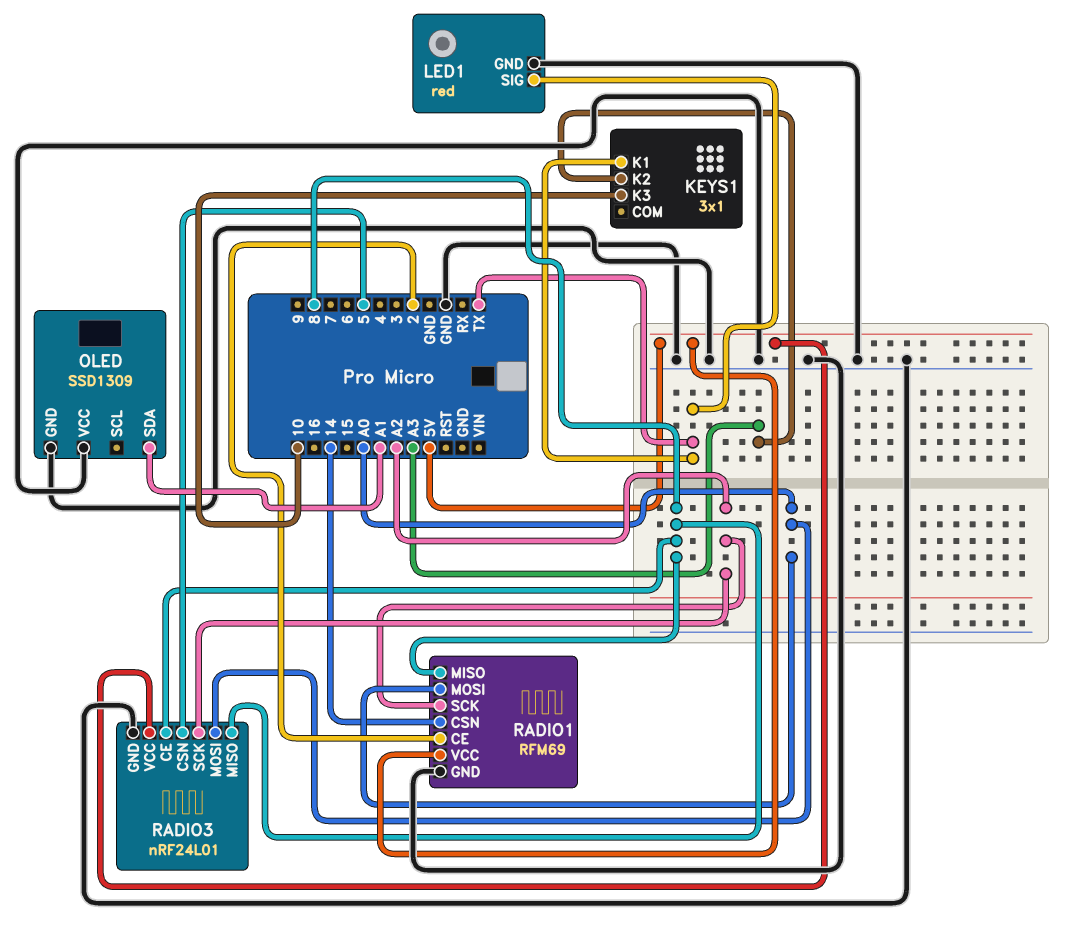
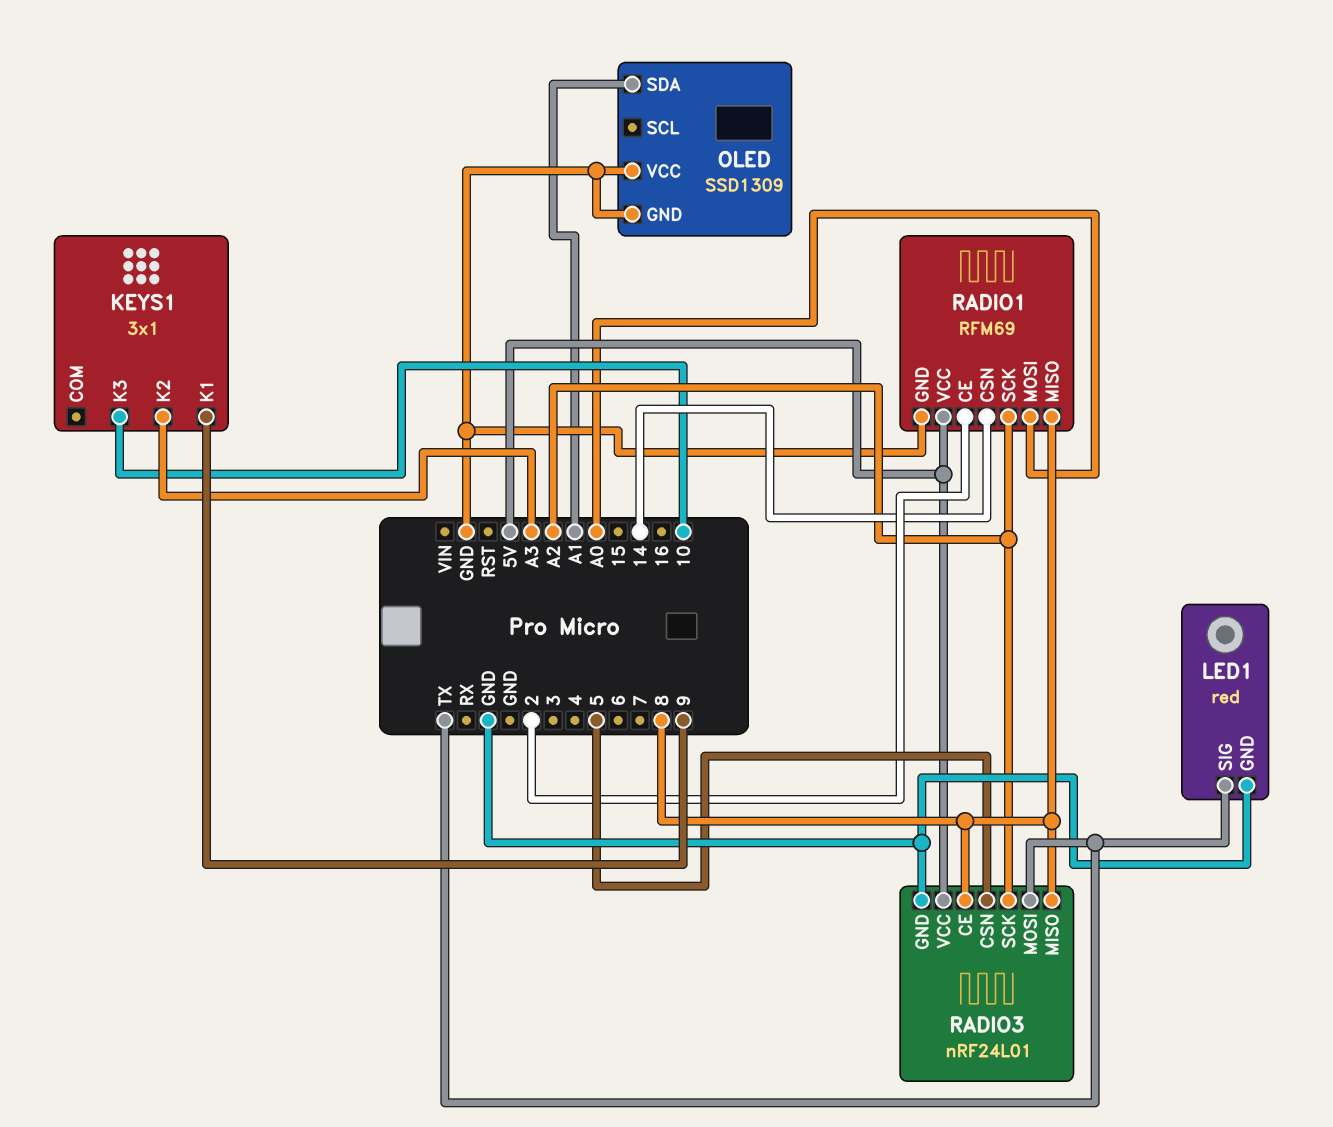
KEYS1 pin K1: TX -> 9
RADIO3 pin MOSI: A0 -> TX

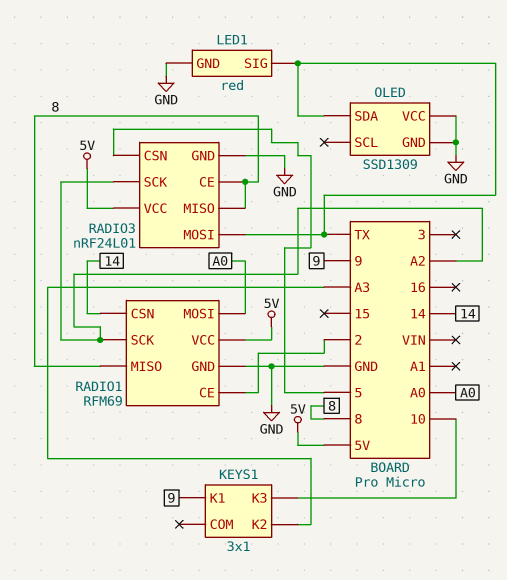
OLED pin SDA: A1 -> TX

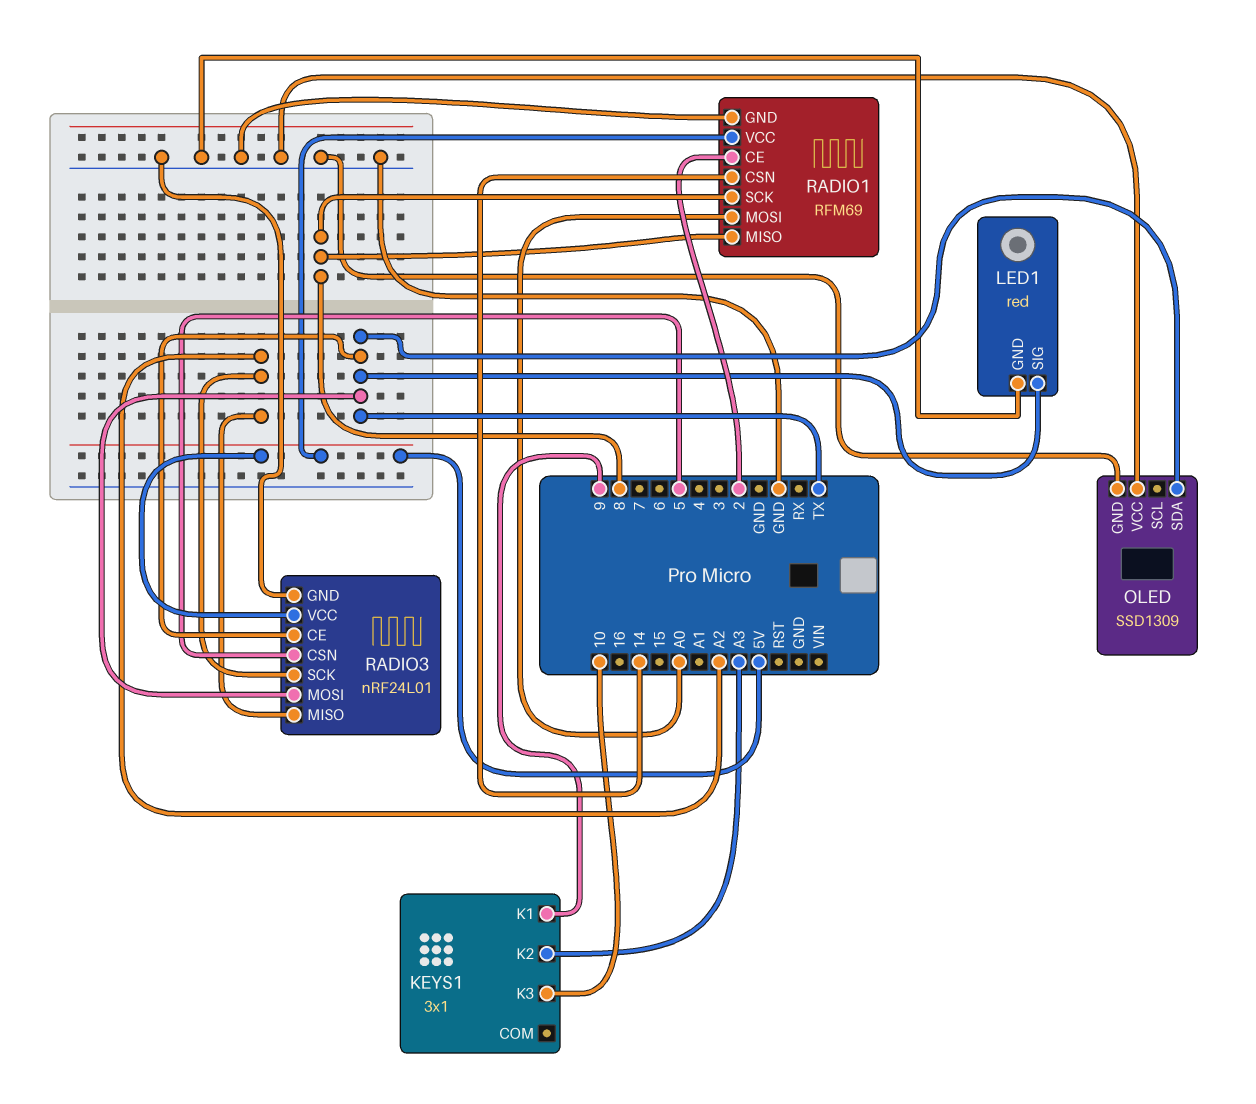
RADIO1 pin SCK: A2 -> 8
RADIO3 pin CE: 8 -> TX
RADIO3 pin MISO: 8 -> A2

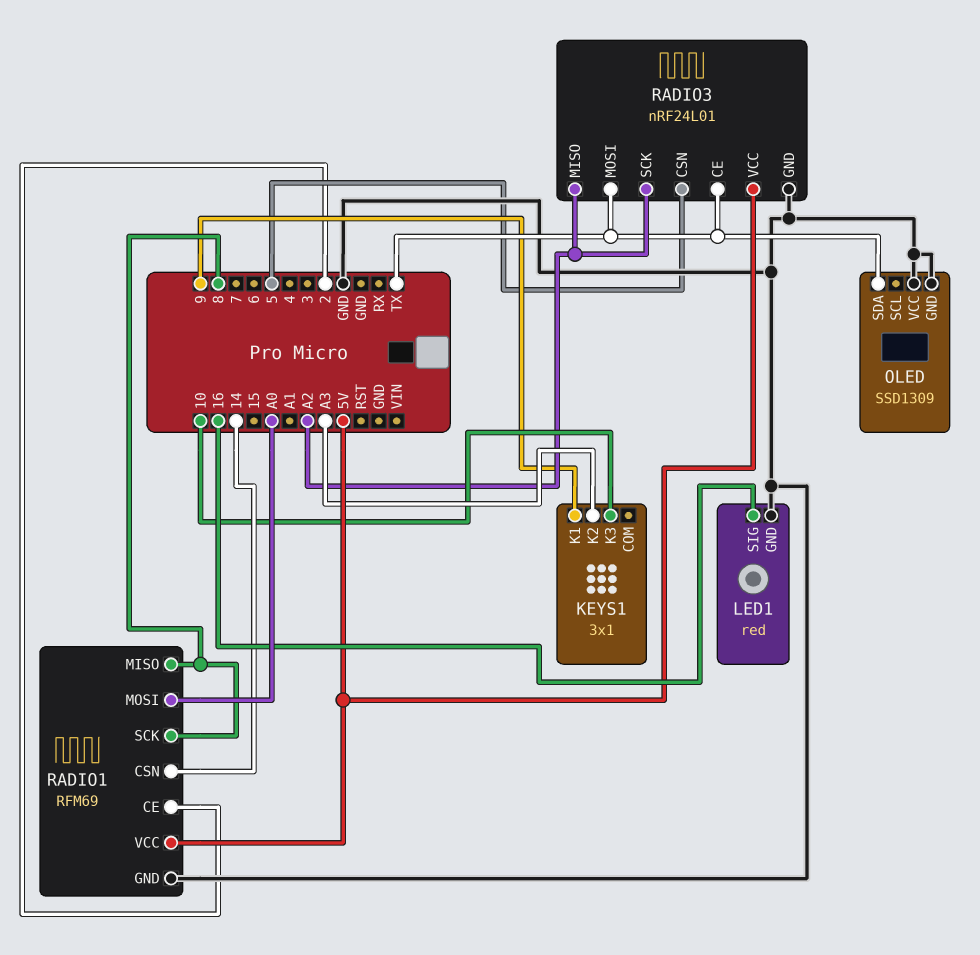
LED1 pin SIG: TX -> 16

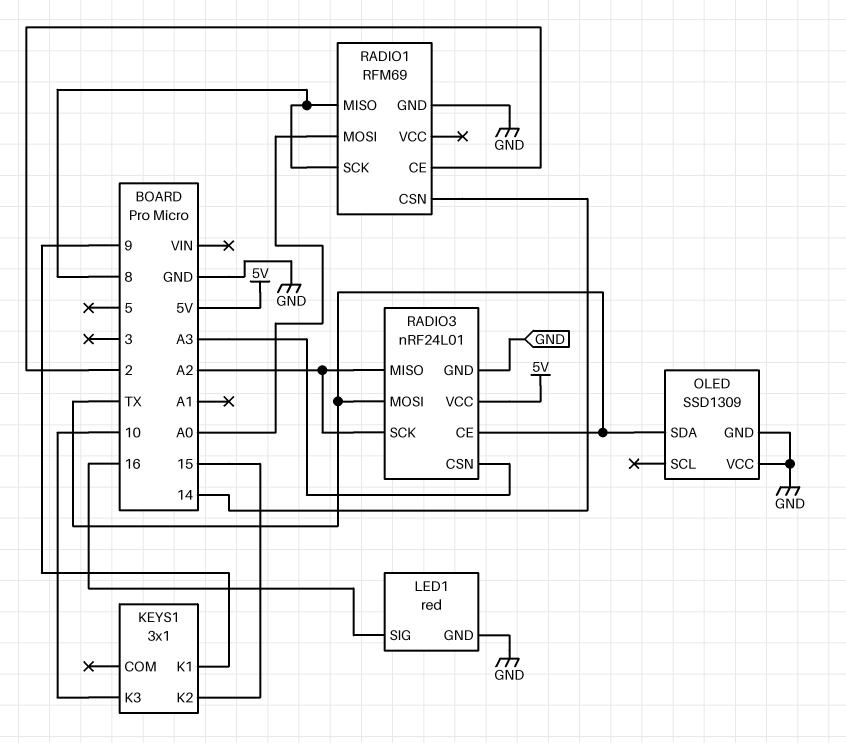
KEYS1 pin K2: A3 -> 15
RADIO1 pin VCC: 5V -> none
RADIO3 pin CSN: 5 -> A3

